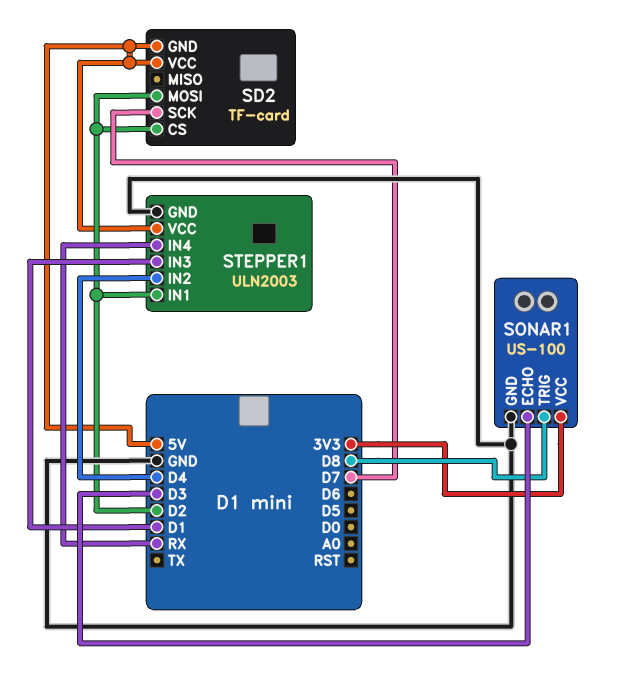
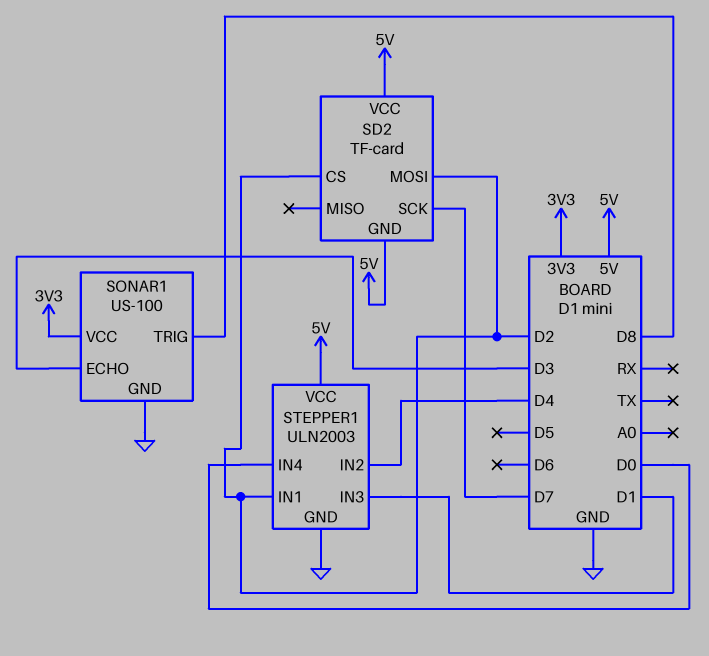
STEPPER1 pin IN4: RX -> D0

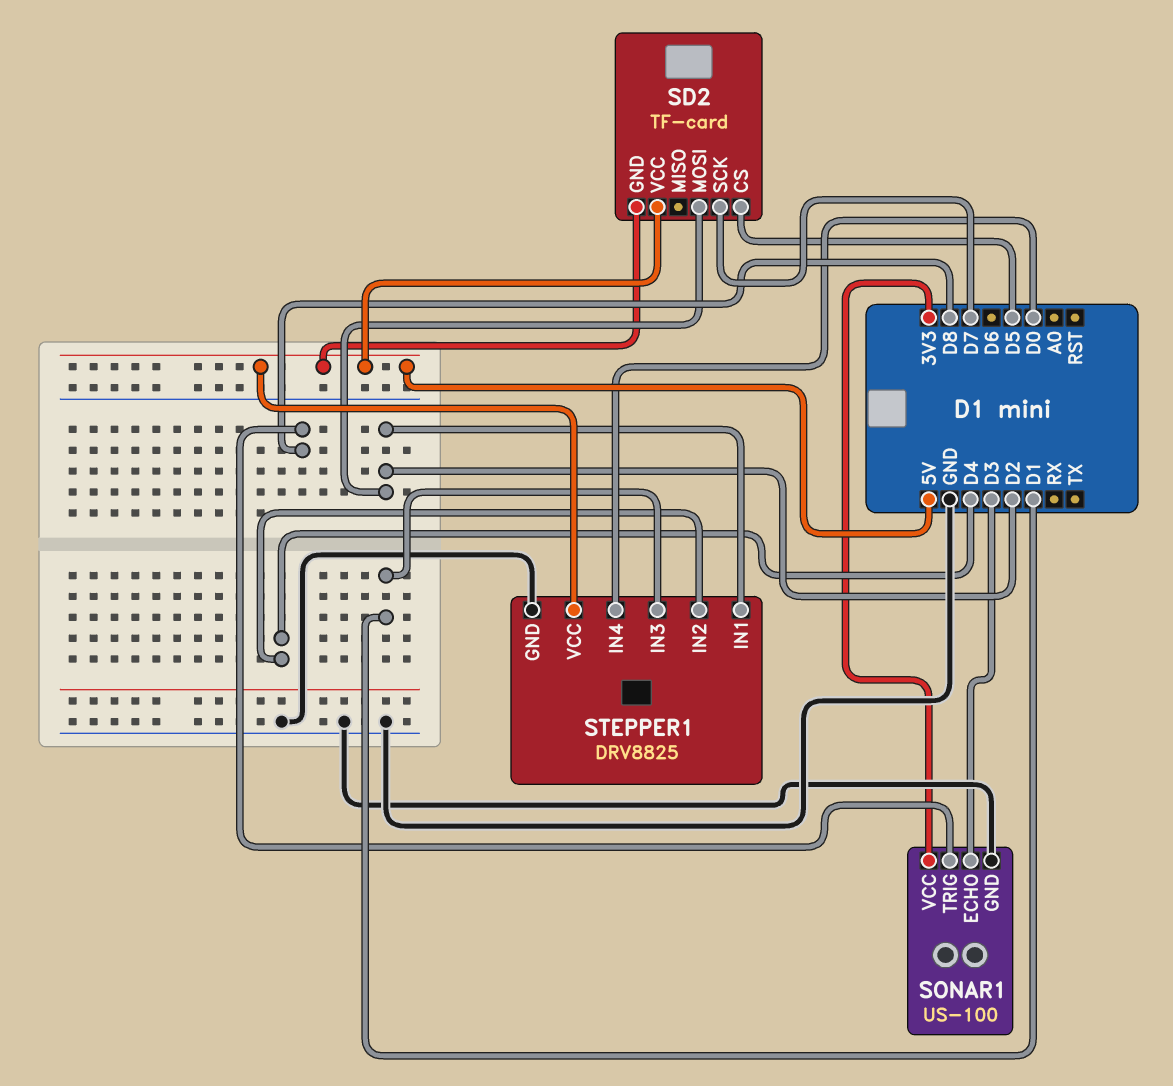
SD2 pin CS: D2 -> D5
STEPPER1: ULN2003 -> DRV8825

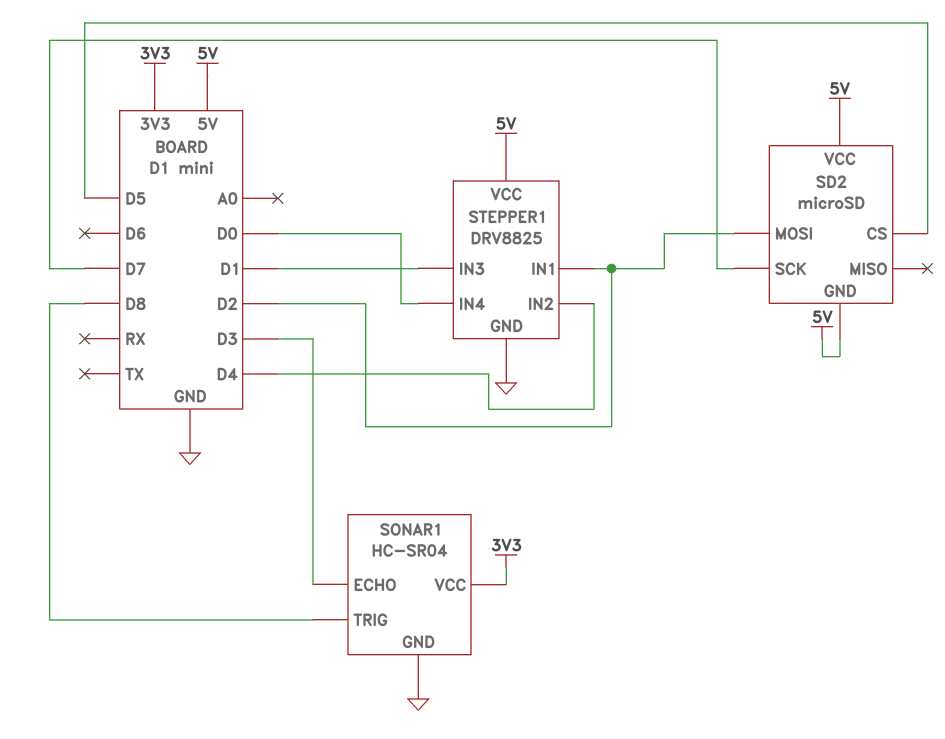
SD2: TF-card -> microSD
SONAR1: US-100 -> HC-SR04

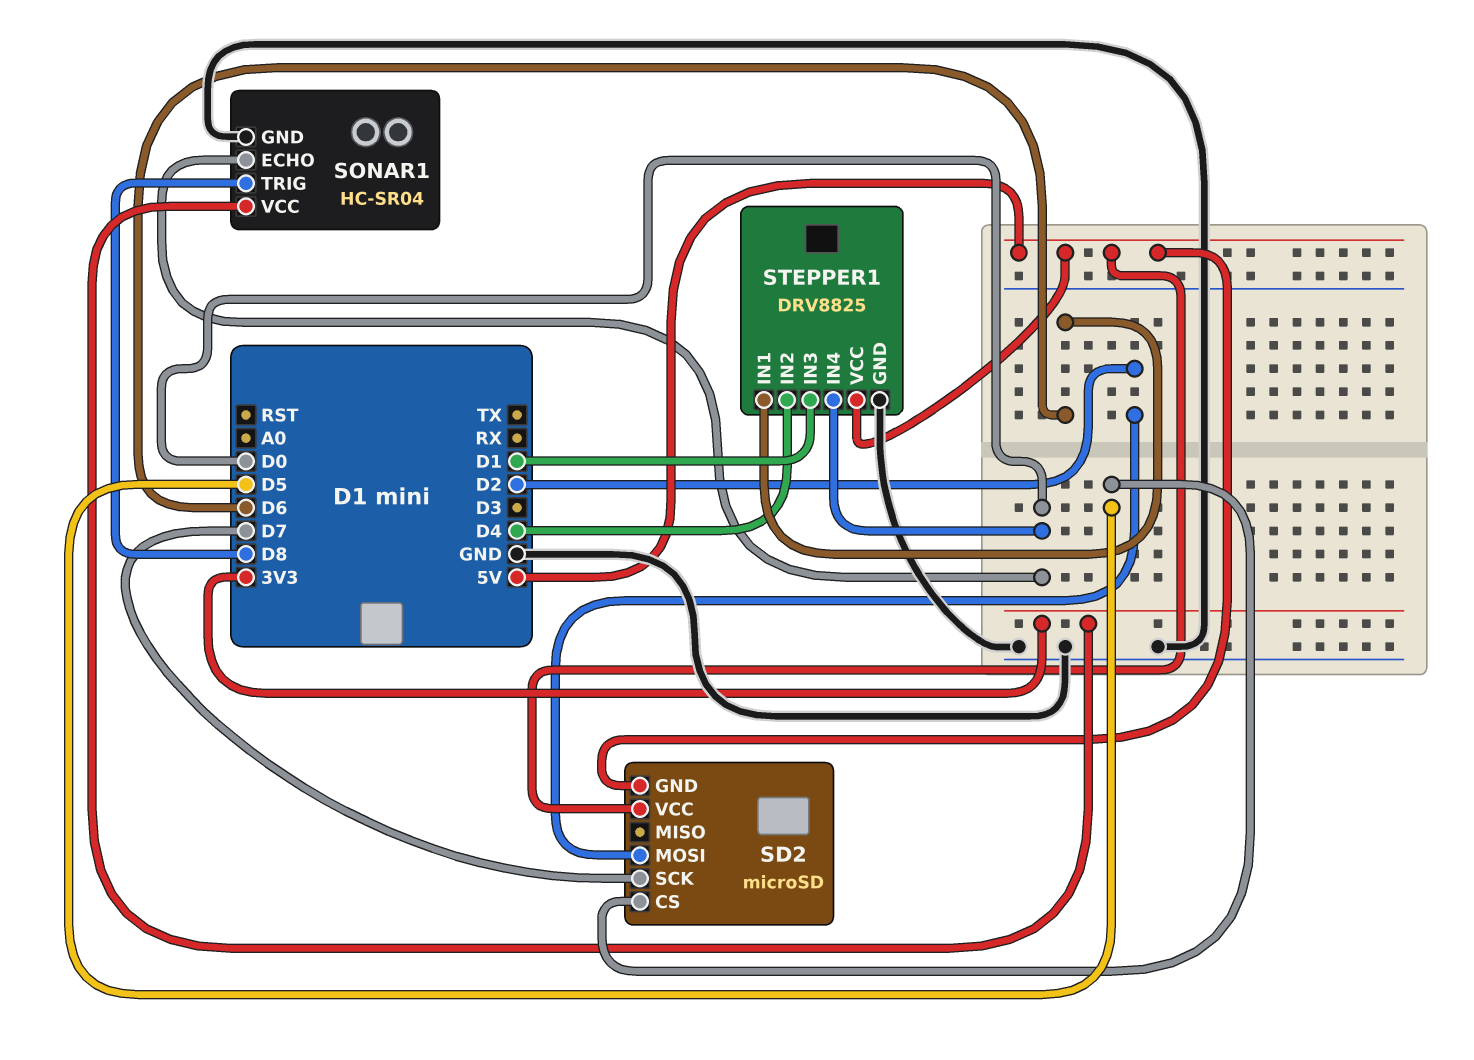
SONAR1 pin ECHO: D3 -> D0
STEPPER1 pin IN1: D2 -> D6

